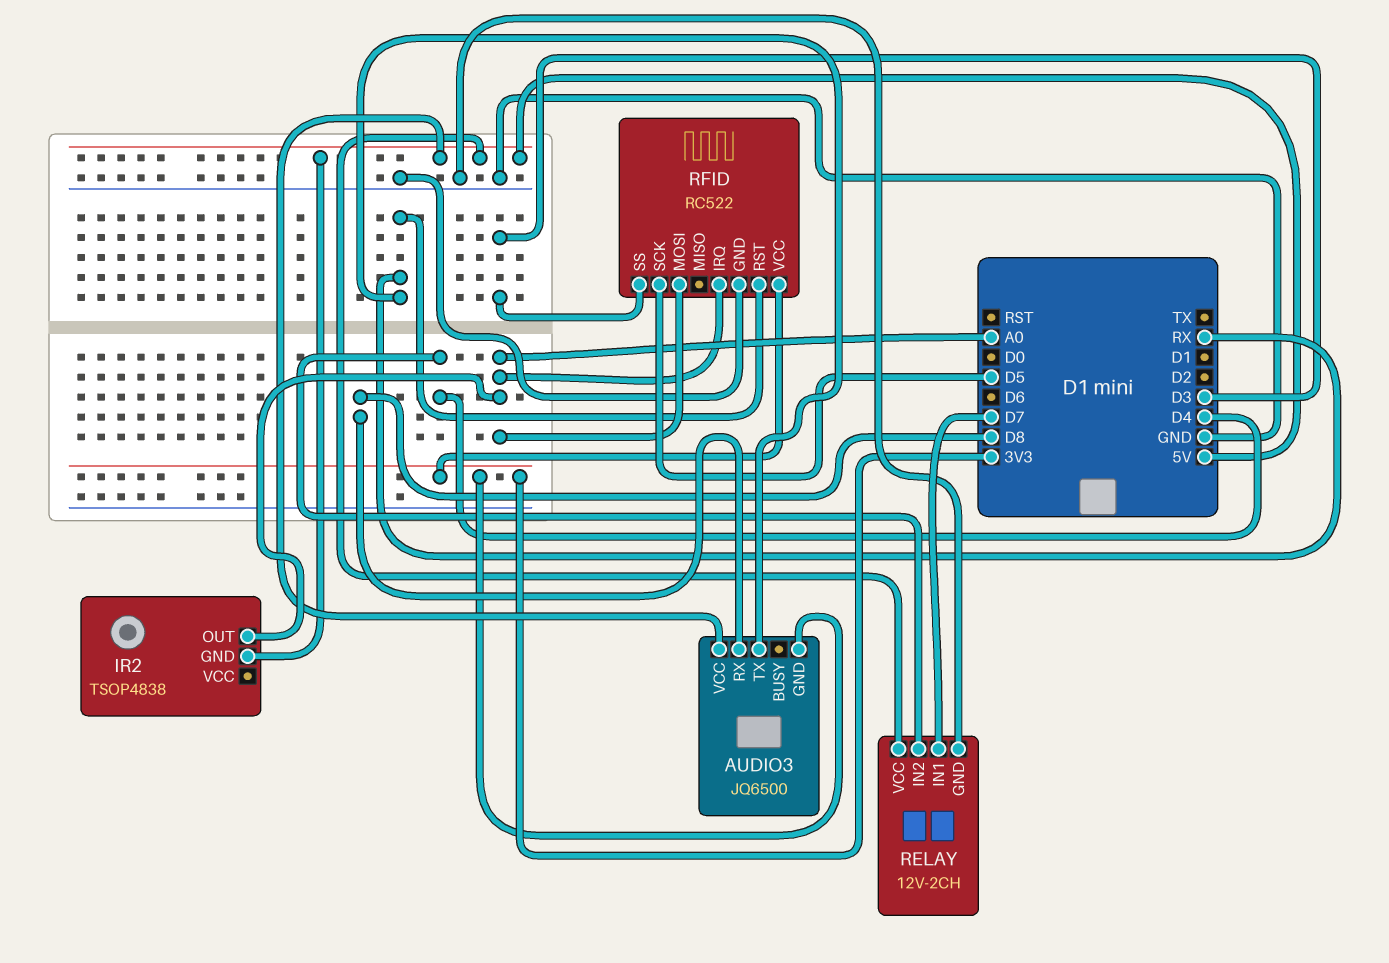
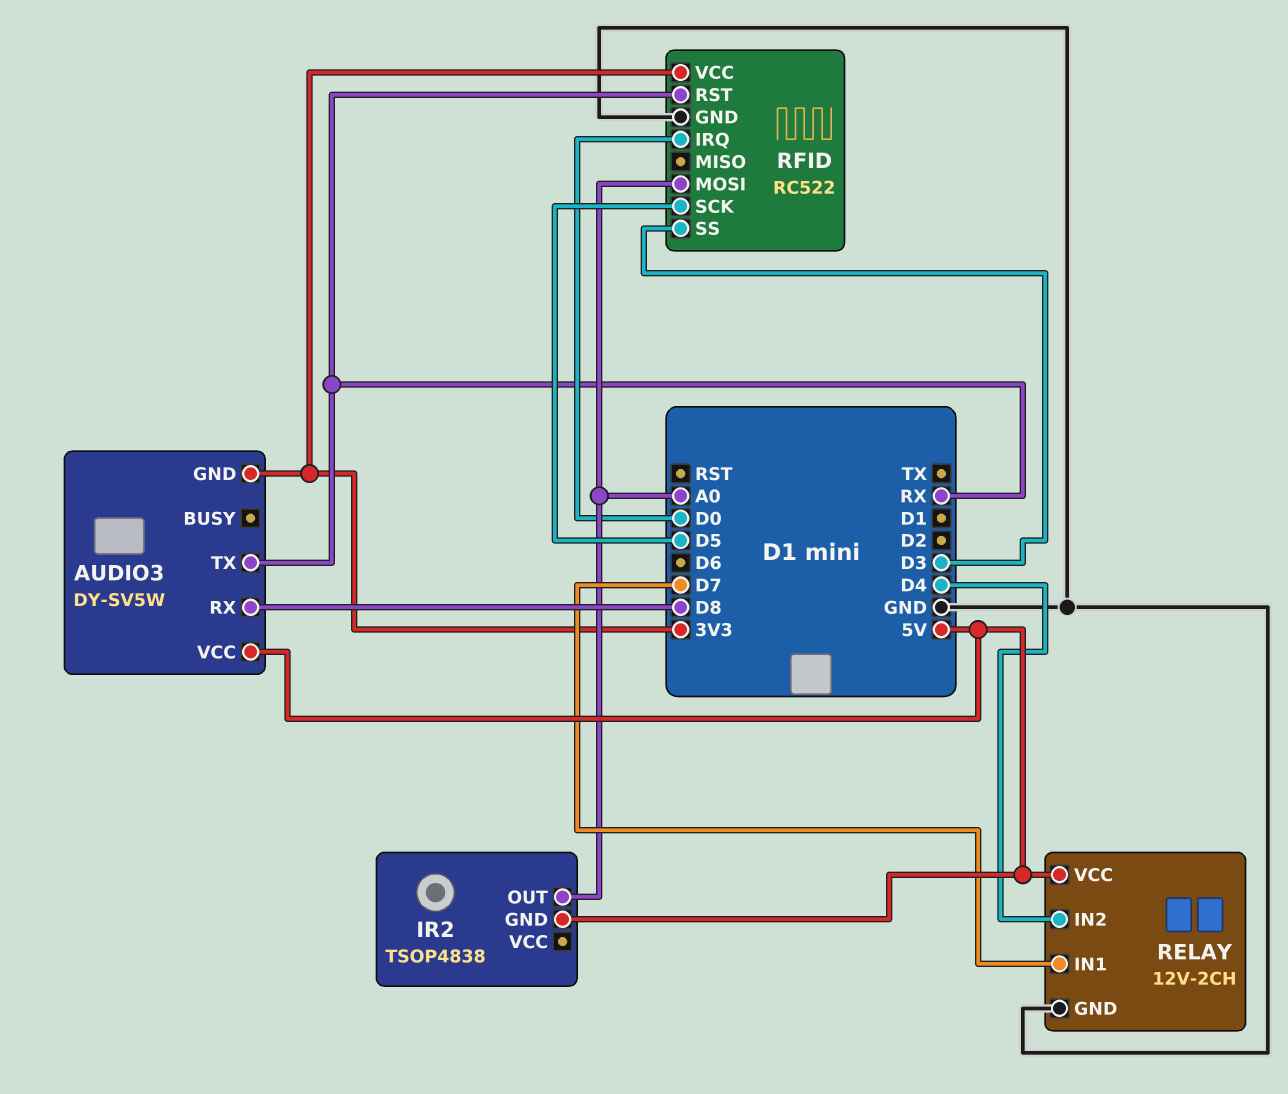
AUDIO3: JQ6500 -> DY-SV5W
RFID pin IRQ: A0 -> D0

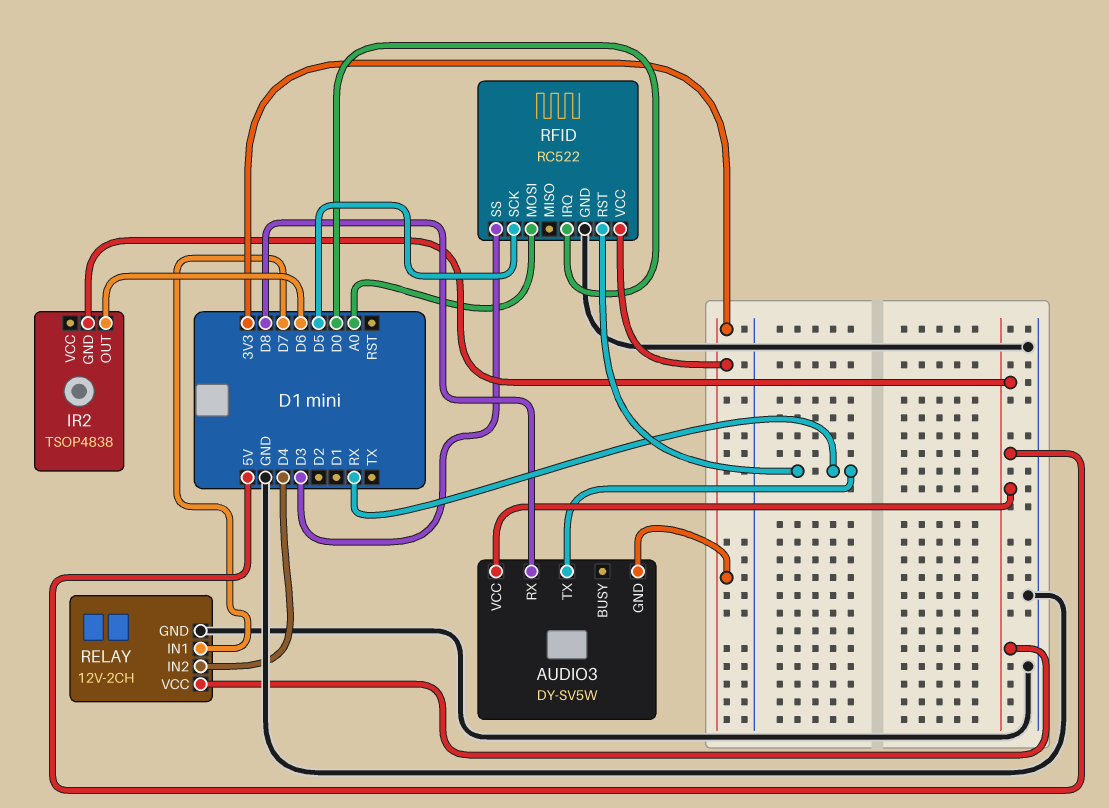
IR2 pin OUT: A0 -> D6

